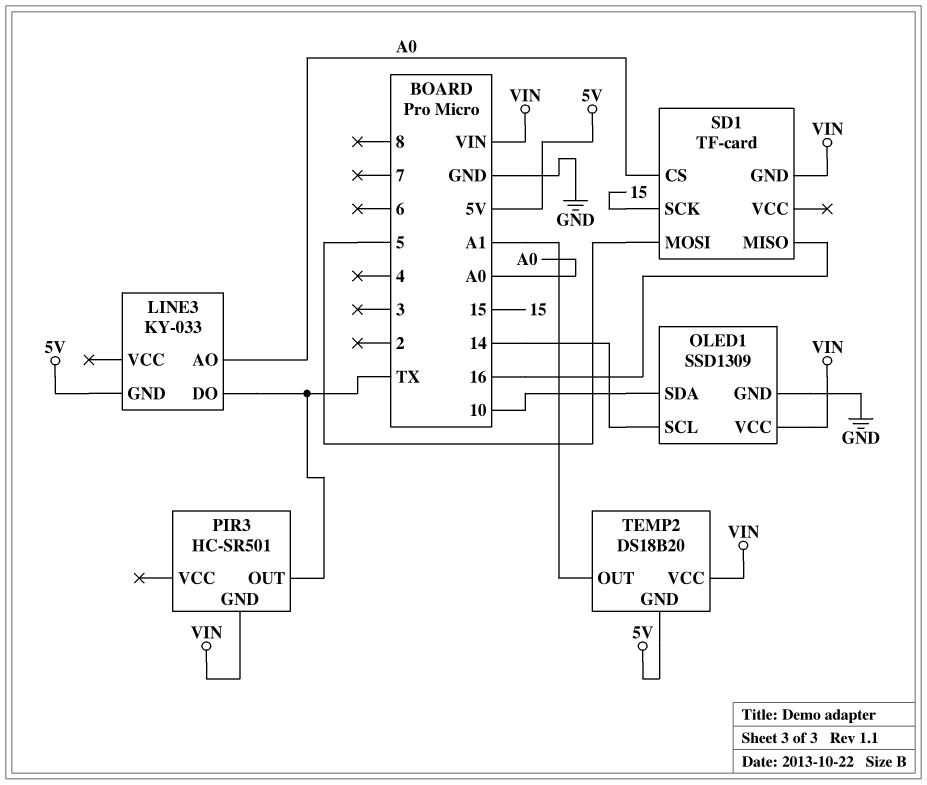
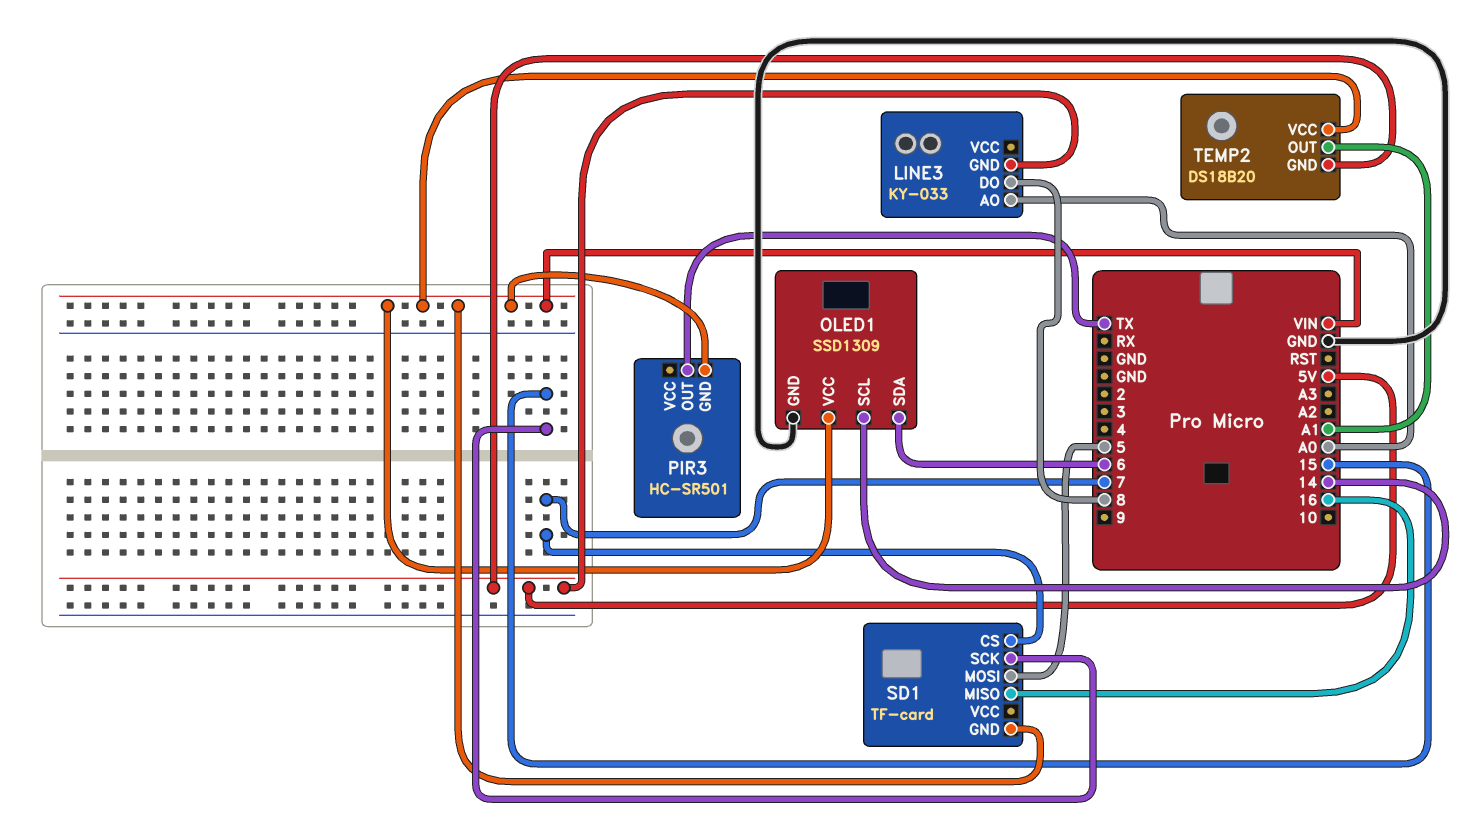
LINE3 pin DO: TX -> 8
OLED1 pin SDA: 10 -> 6
SD1 pin CS: A0 -> 7

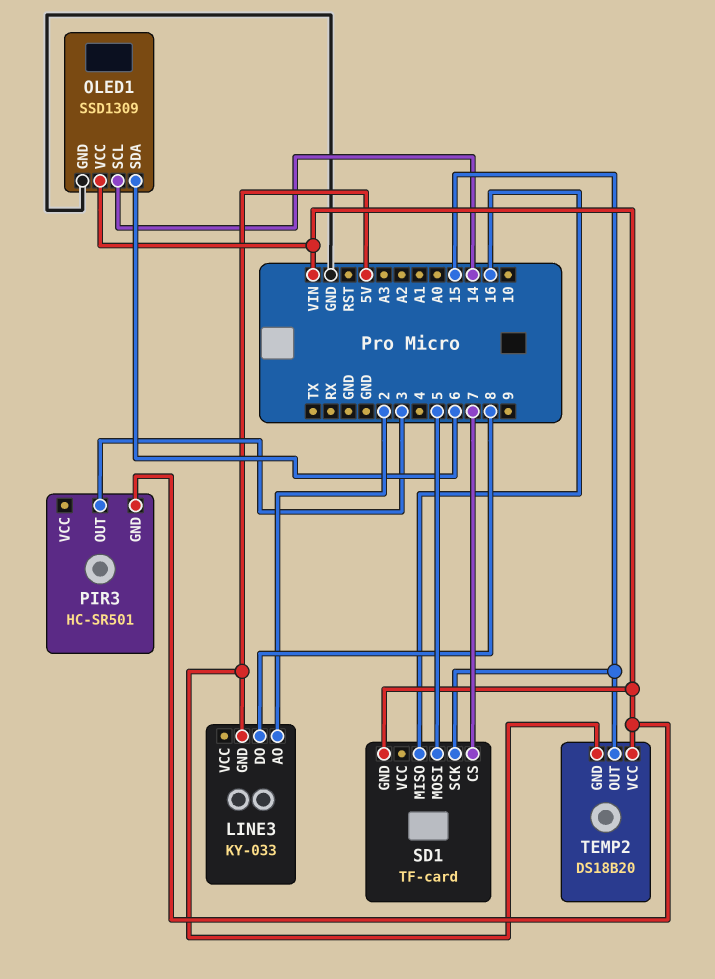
LINE3 pin AO: A0 -> 2
PIR3 pin OUT: TX -> 3
TEMP2 pin OUT: A1 -> 15

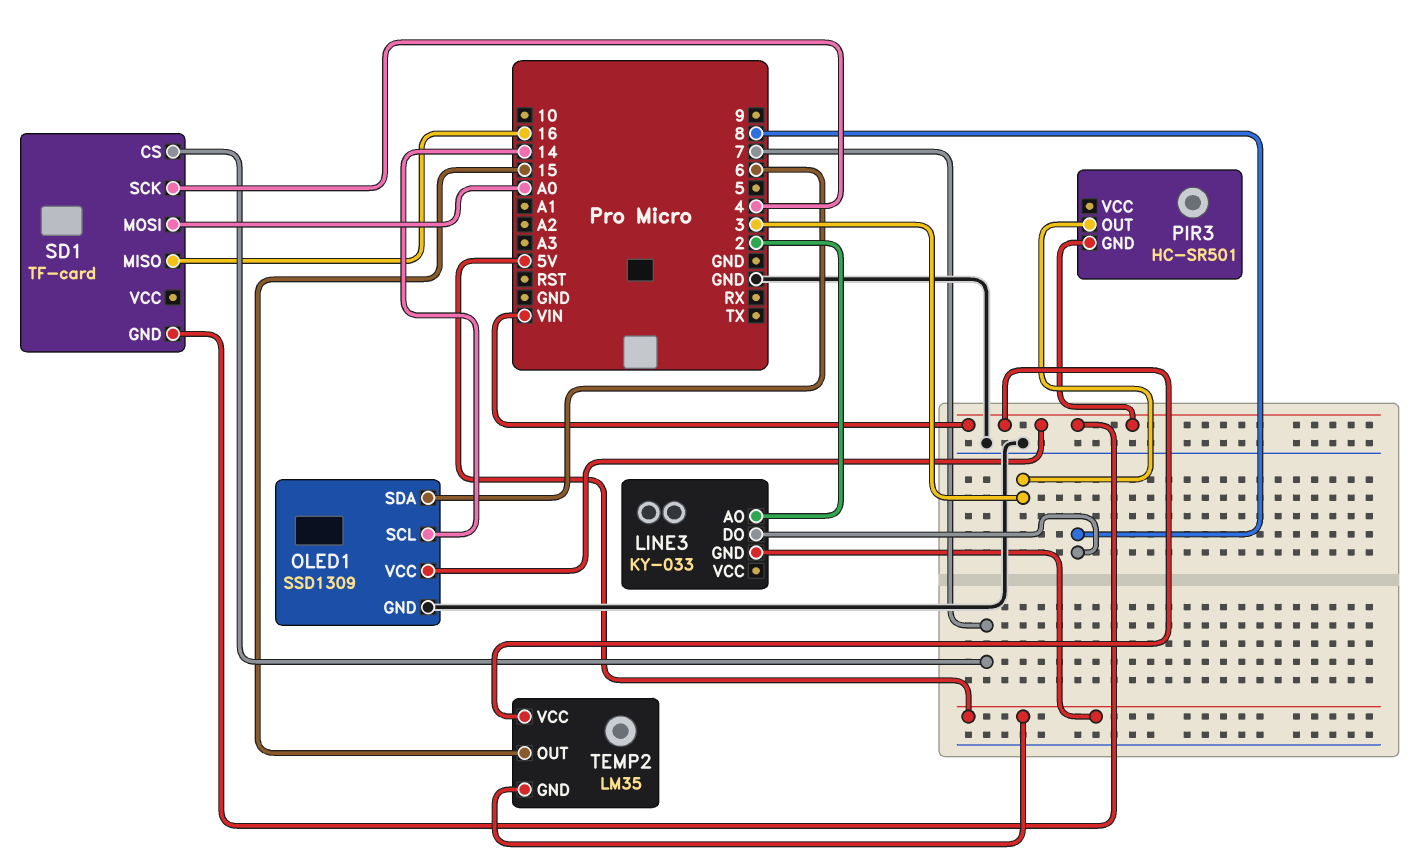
SD1 pin MOSI: 5 -> A0
SD1 pin SCK: 15 -> 4
TEMP2: DS18B20 -> LM35

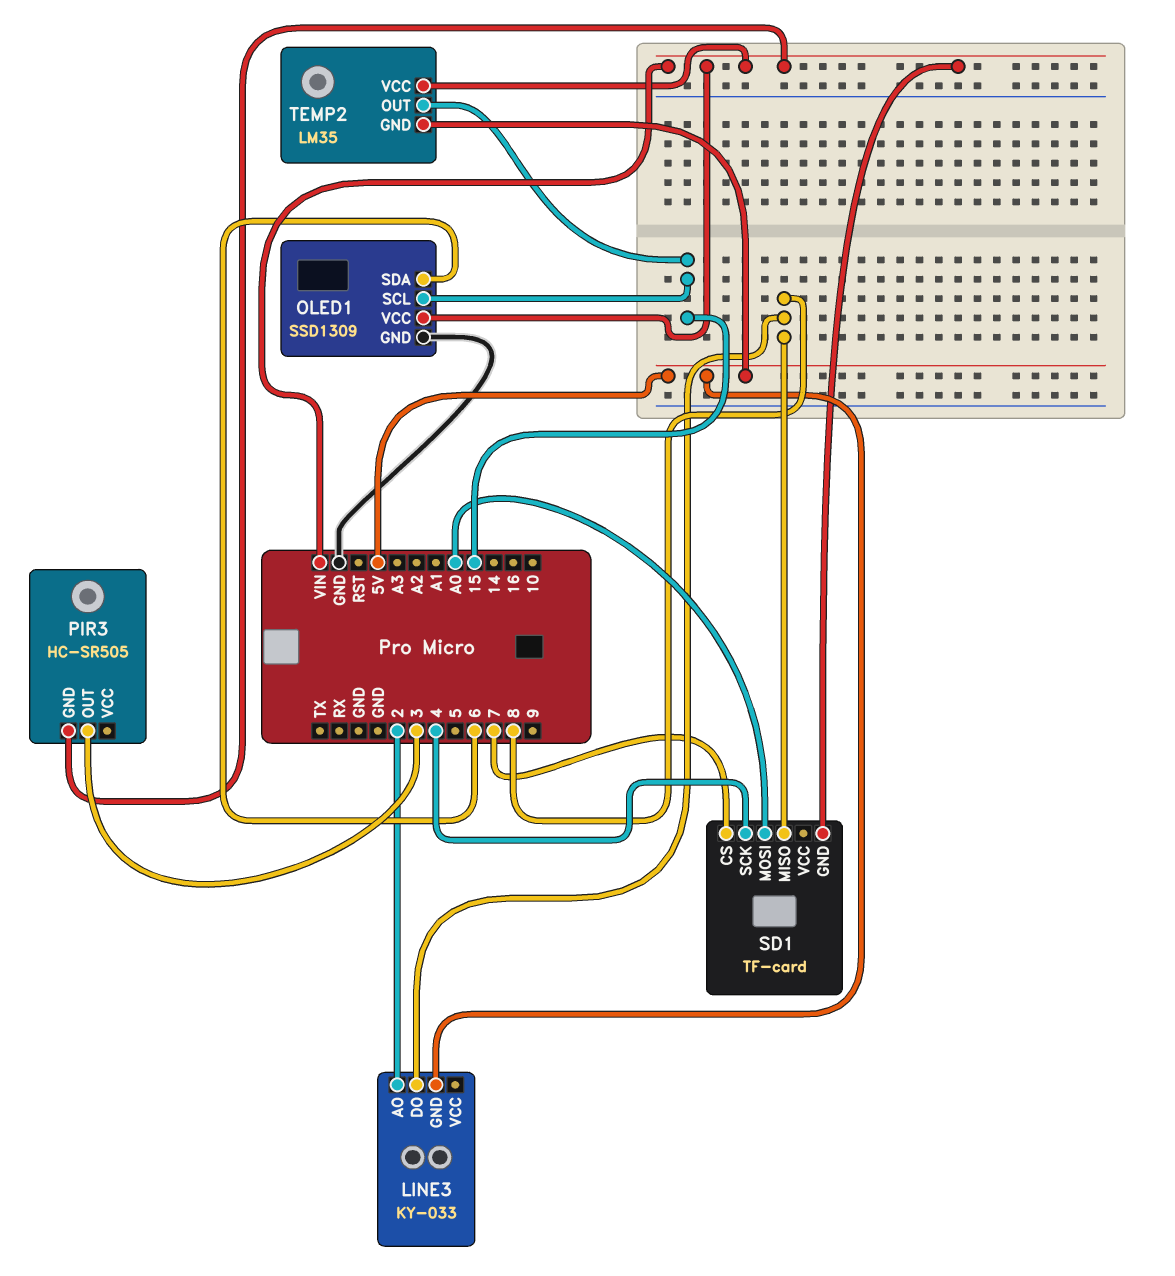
OLED1 pin SCL: 14 -> 15
PIR3: HC-SR501 -> HC-SR505
SD1 pin MISO: 16 -> 8

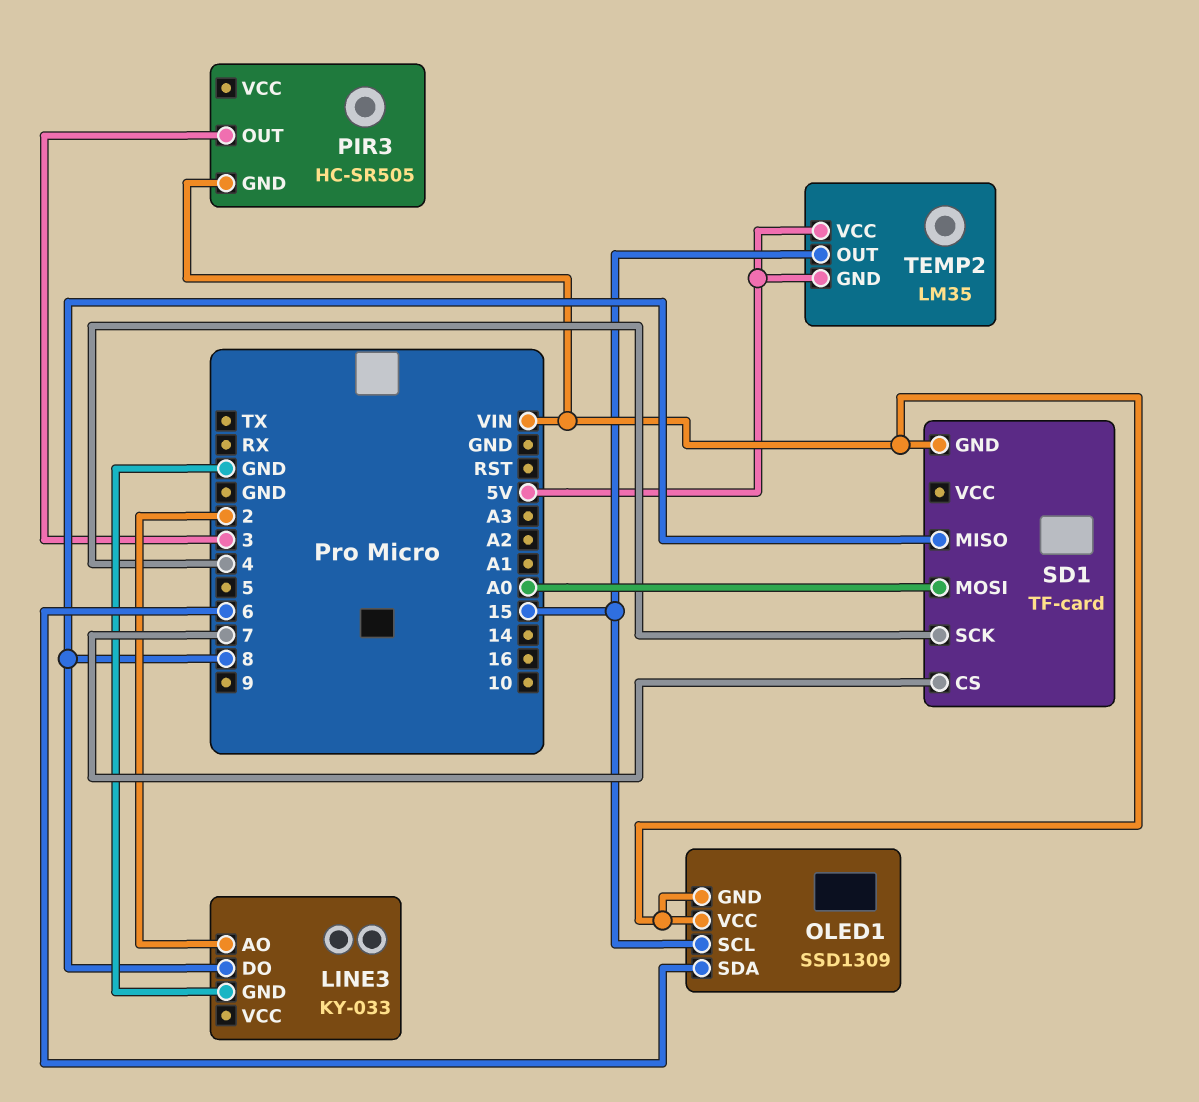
LINE3 pin GND: 5V -> GND
OLED1 pin GND: GND -> VIN
TEMP2 pin VCC: VIN -> 5V

